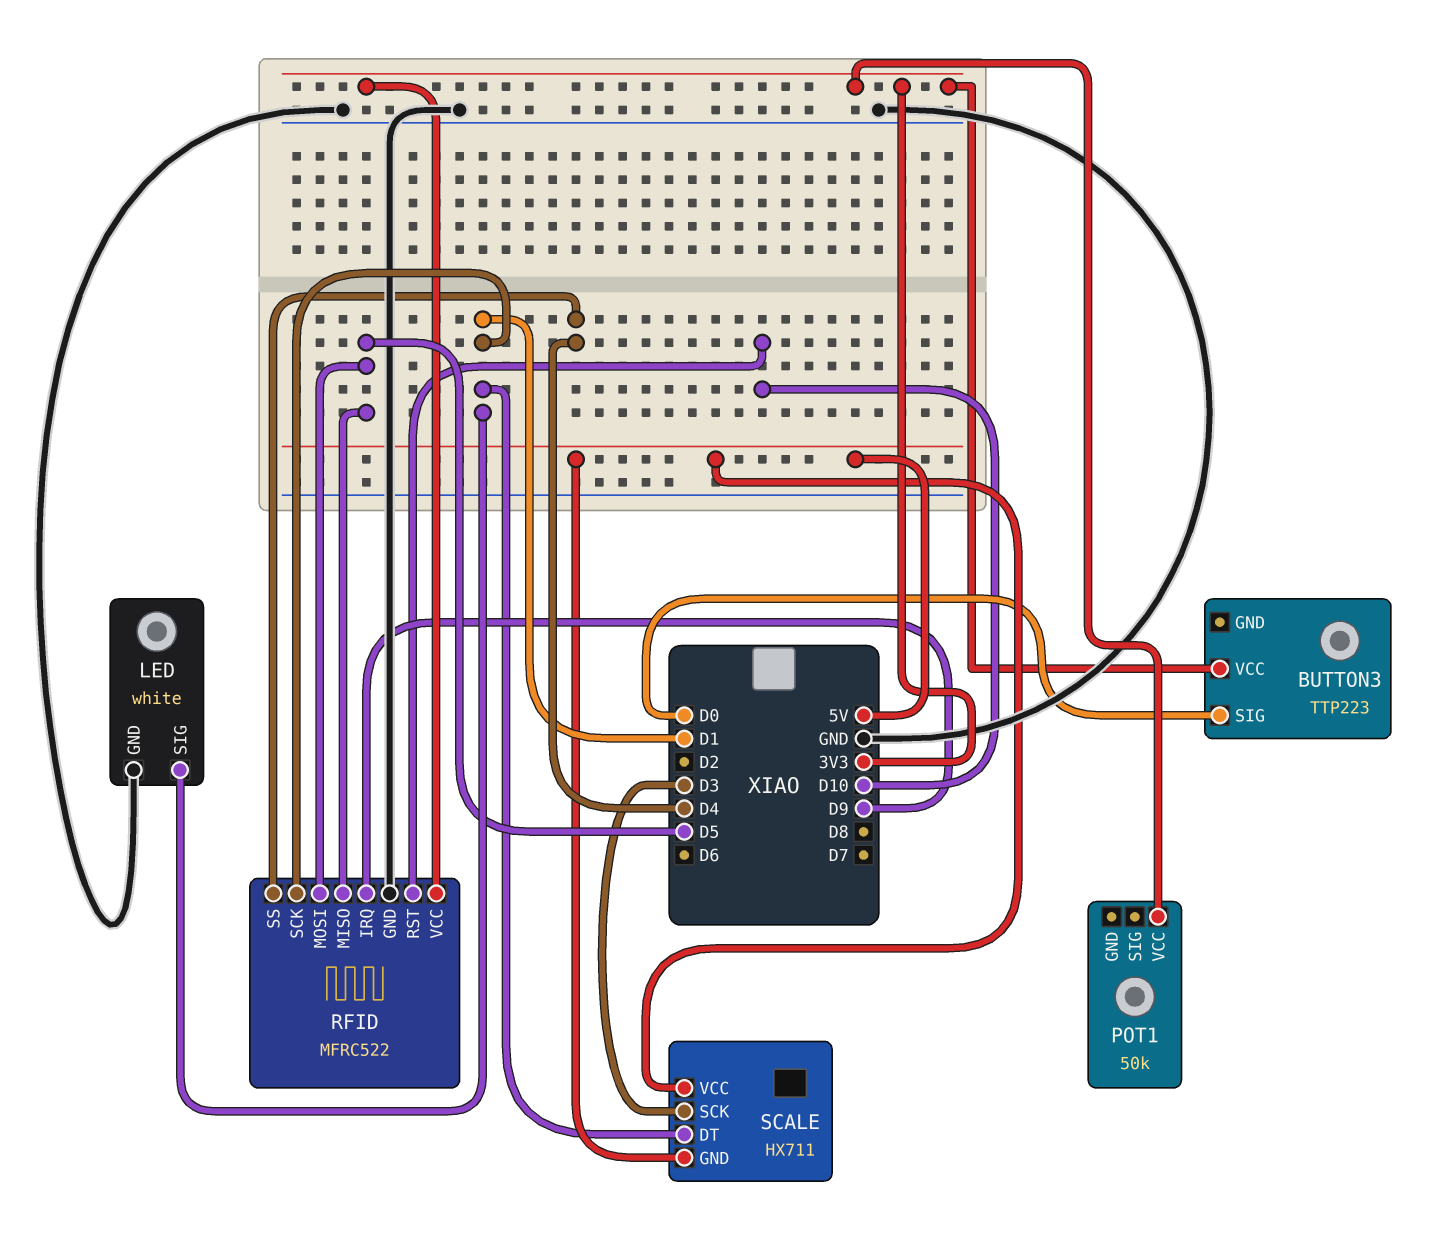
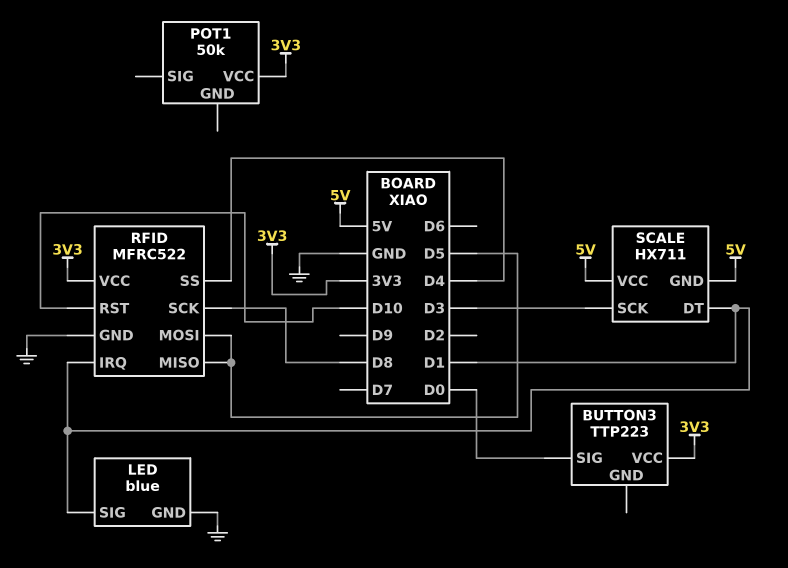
LED: white -> blue
RFID pin IRQ: D9 -> D1
RFID pin SCK: D1 -> D8

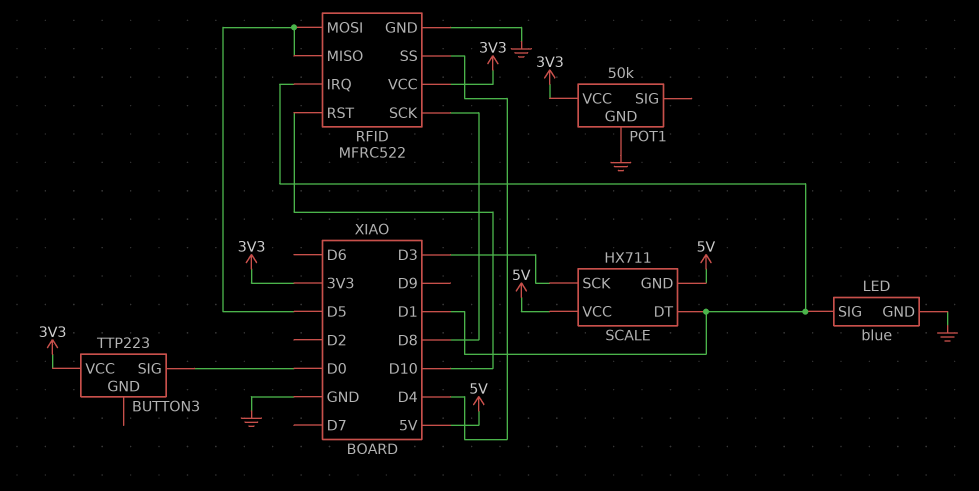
POT1 pin GND: none -> GND

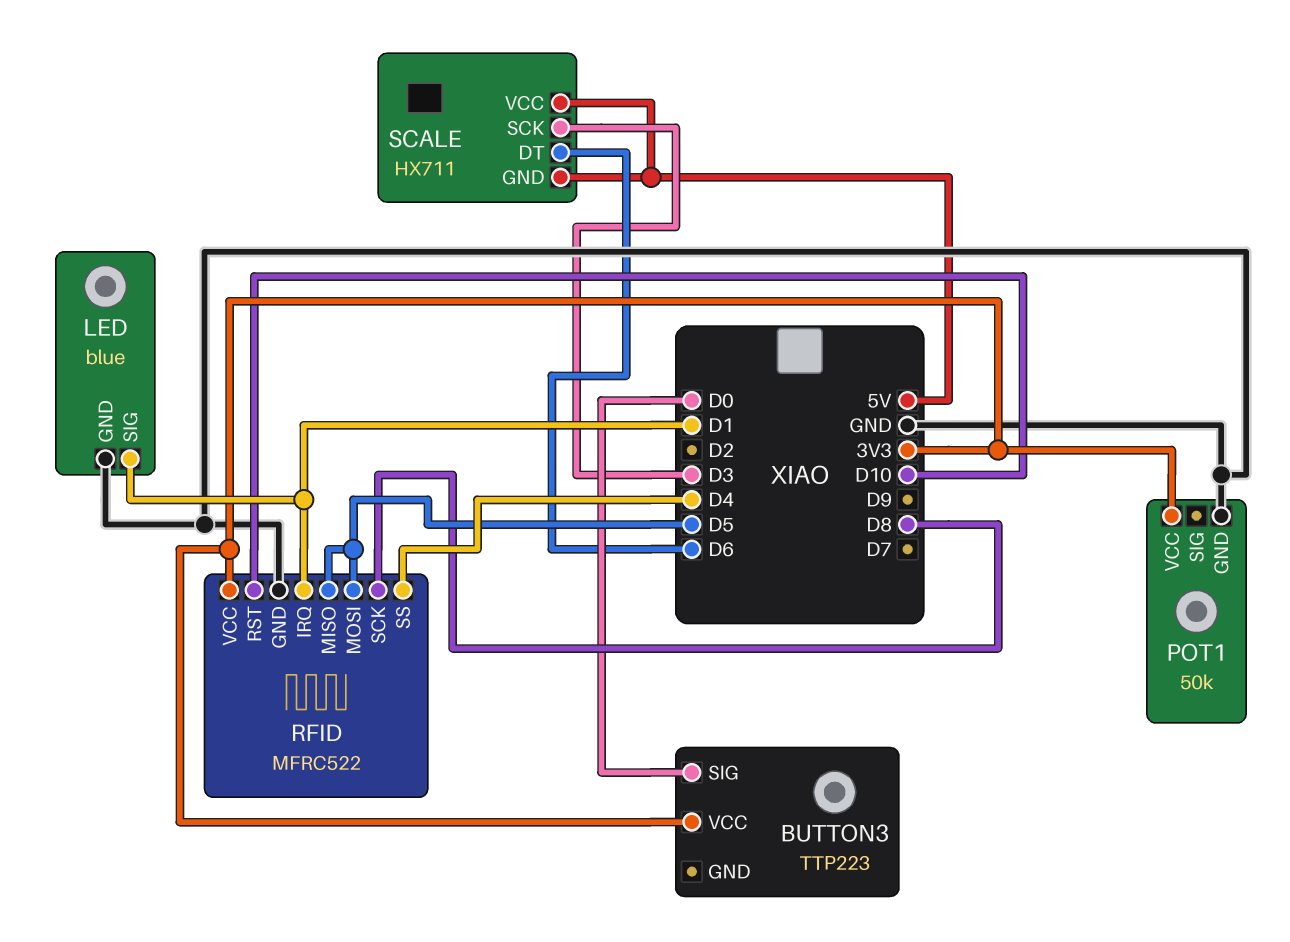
SCALE pin DT: D1 -> D6

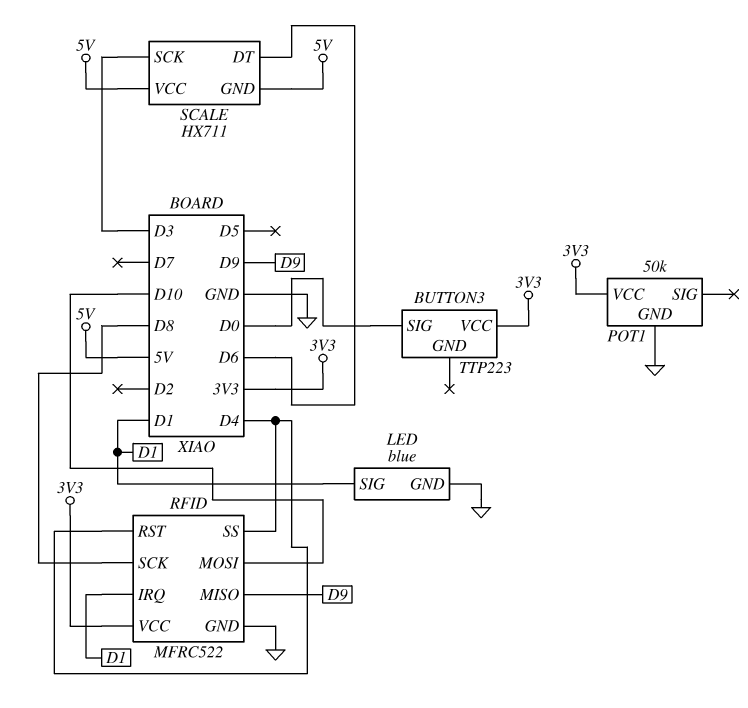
RFID pin MISO: D5 -> D9
RFID pin MOSI: D5 -> D10
RFID pin RST: D10 -> D4

